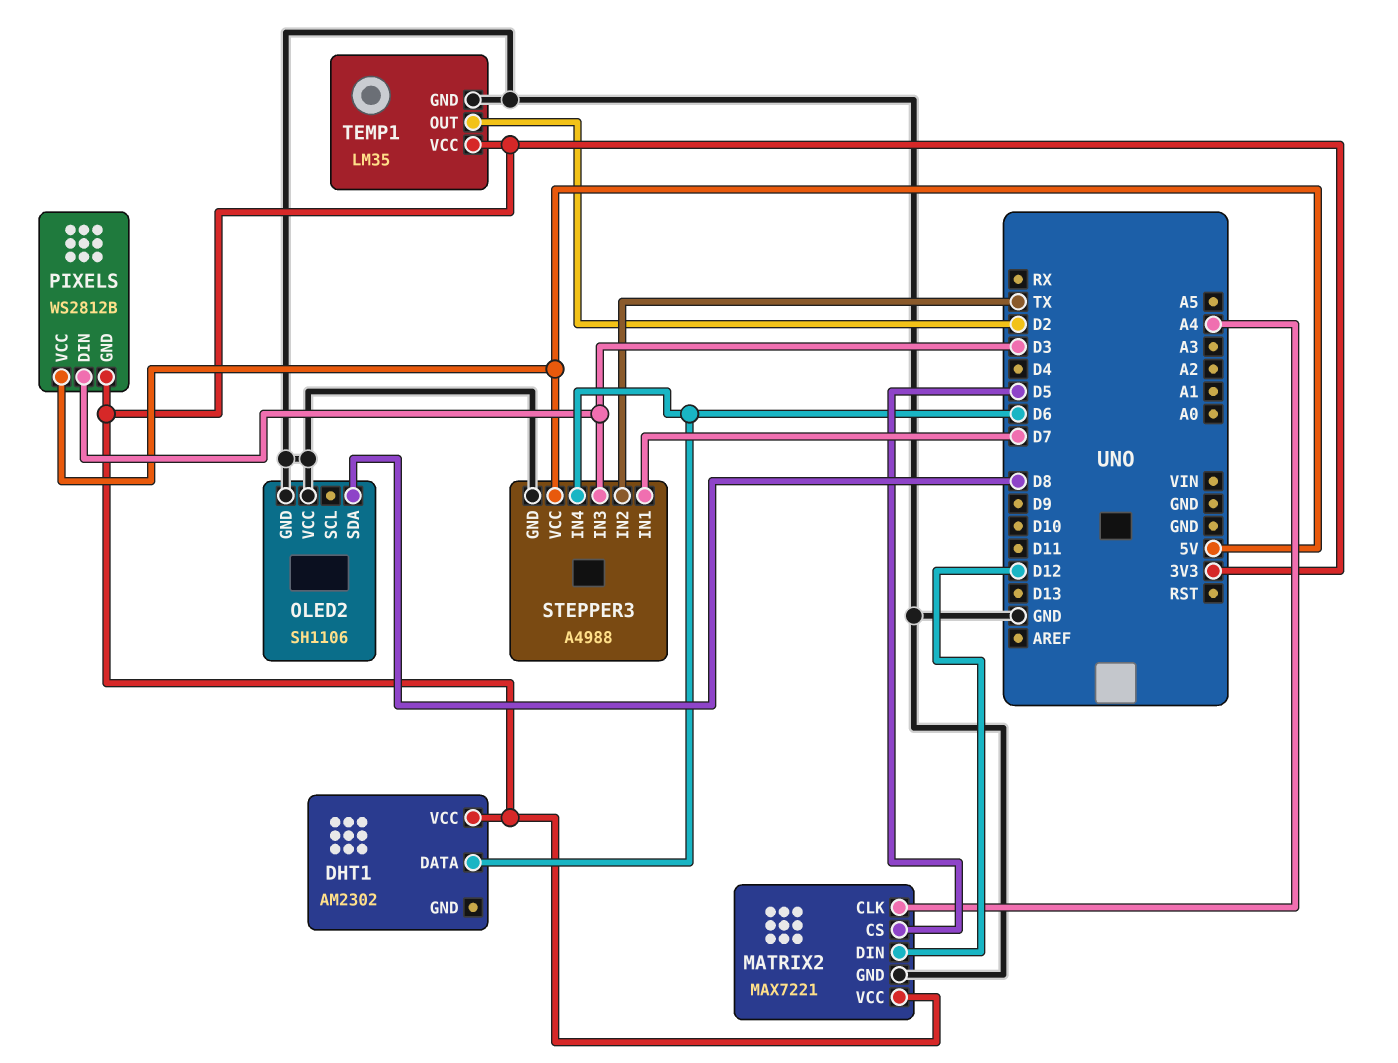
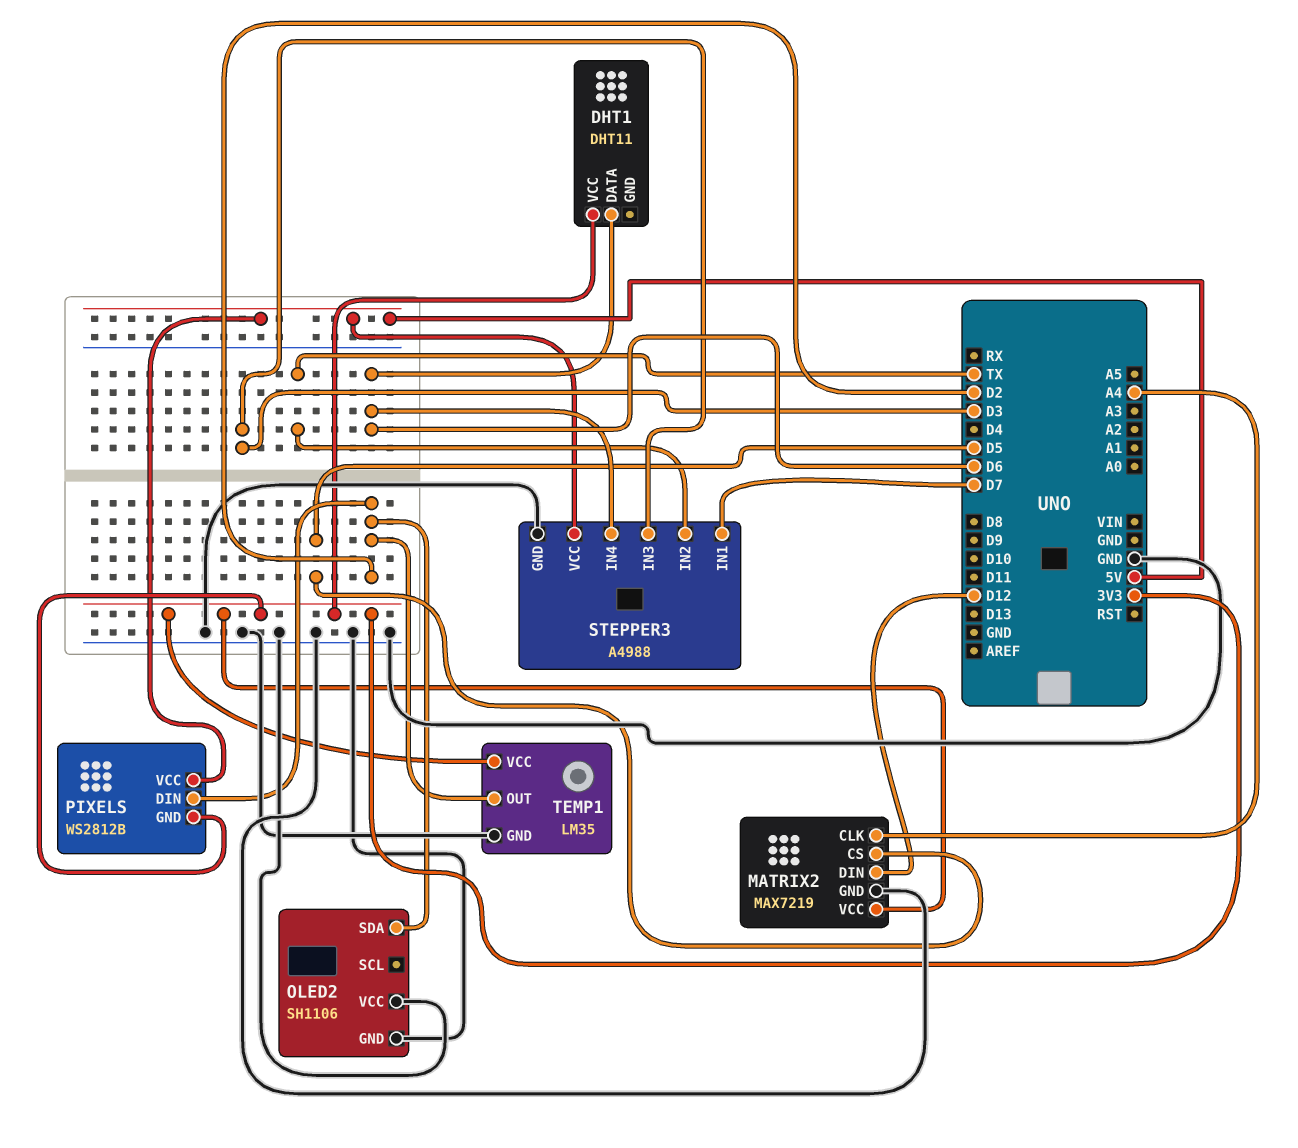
DHT1: AM2302 -> DHT11
MATRIX2: MAX7221 -> MAX7219
OLED2 pin SDA: D8 -> D2
PIXELS pin DIN: D3 -> D2

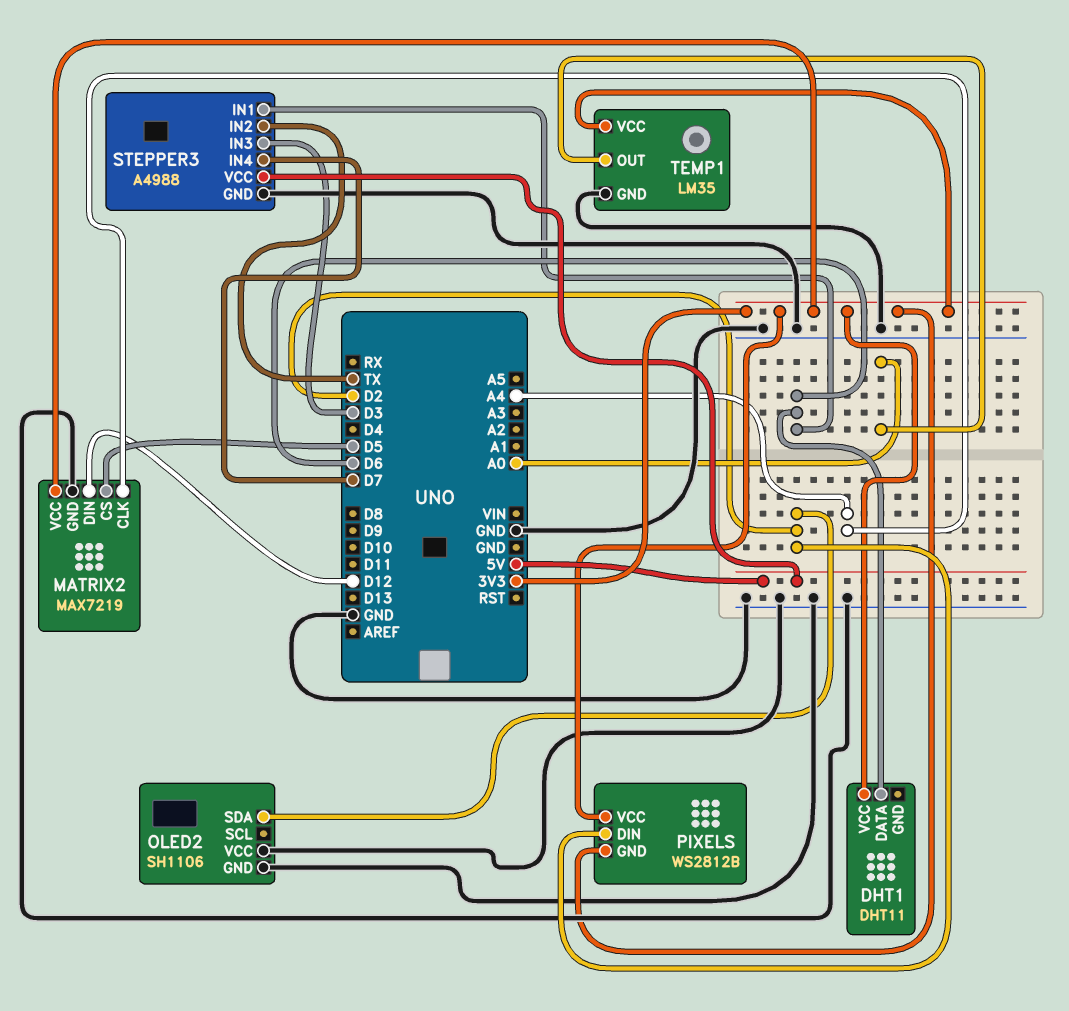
PIXELS pin VCC: 5V -> 3V3
STEPPER3 pin IN1: D7 -> D6
STEPPER3 pin IN4: D6 -> D7
TEMP1 pin OUT: D2 -> A0

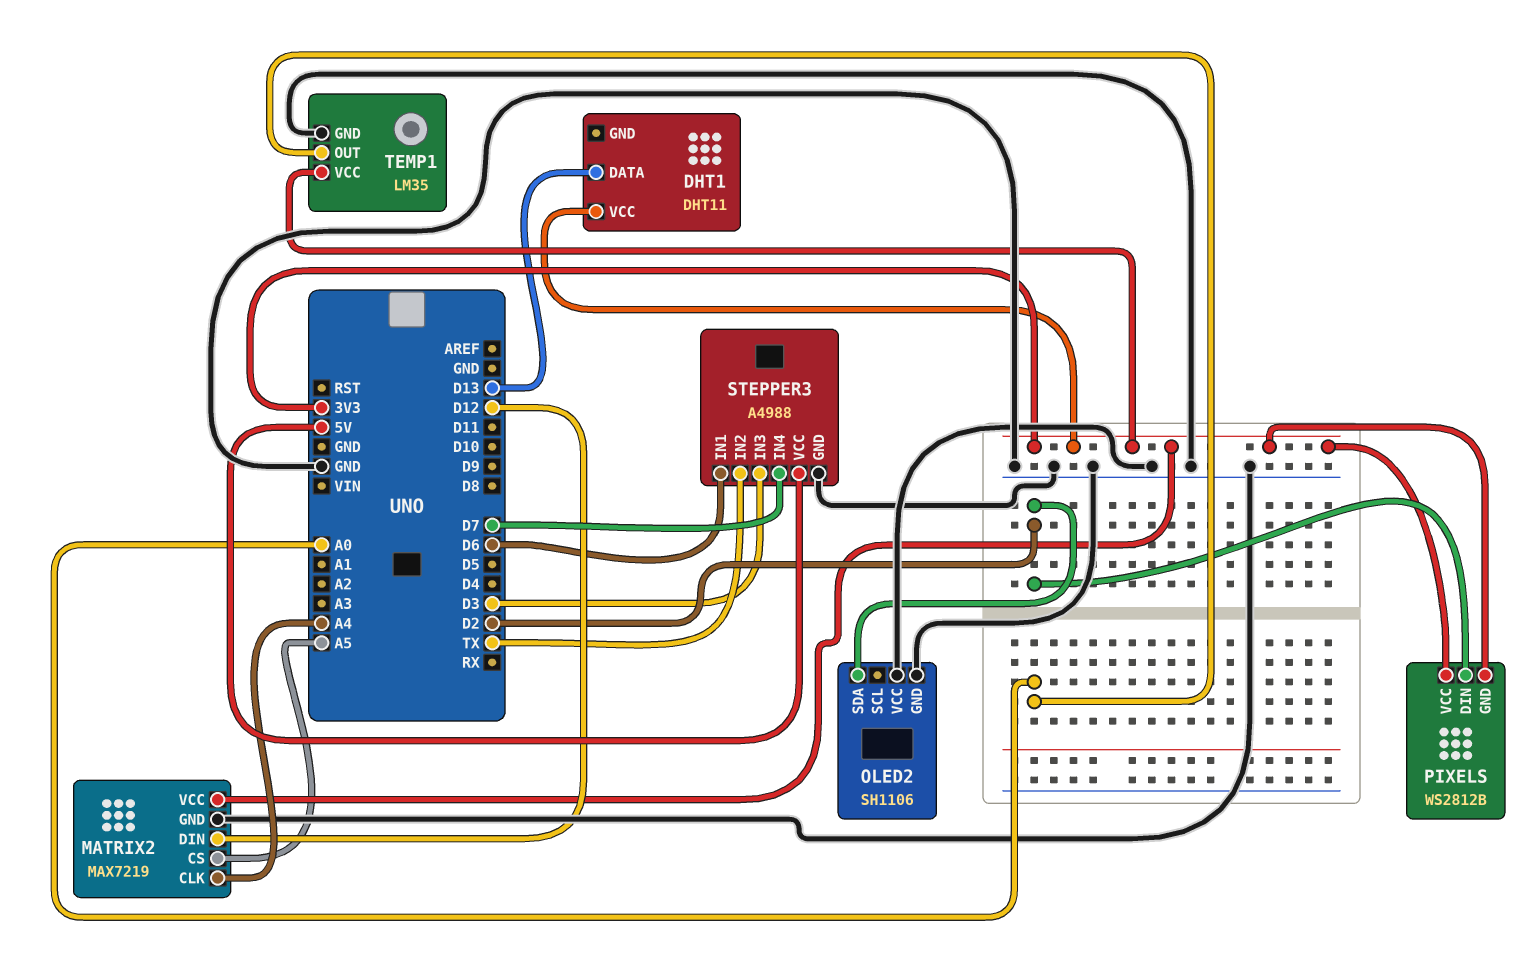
DHT1 pin DATA: D6 -> D13
MATRIX2 pin CS: D5 -> A5

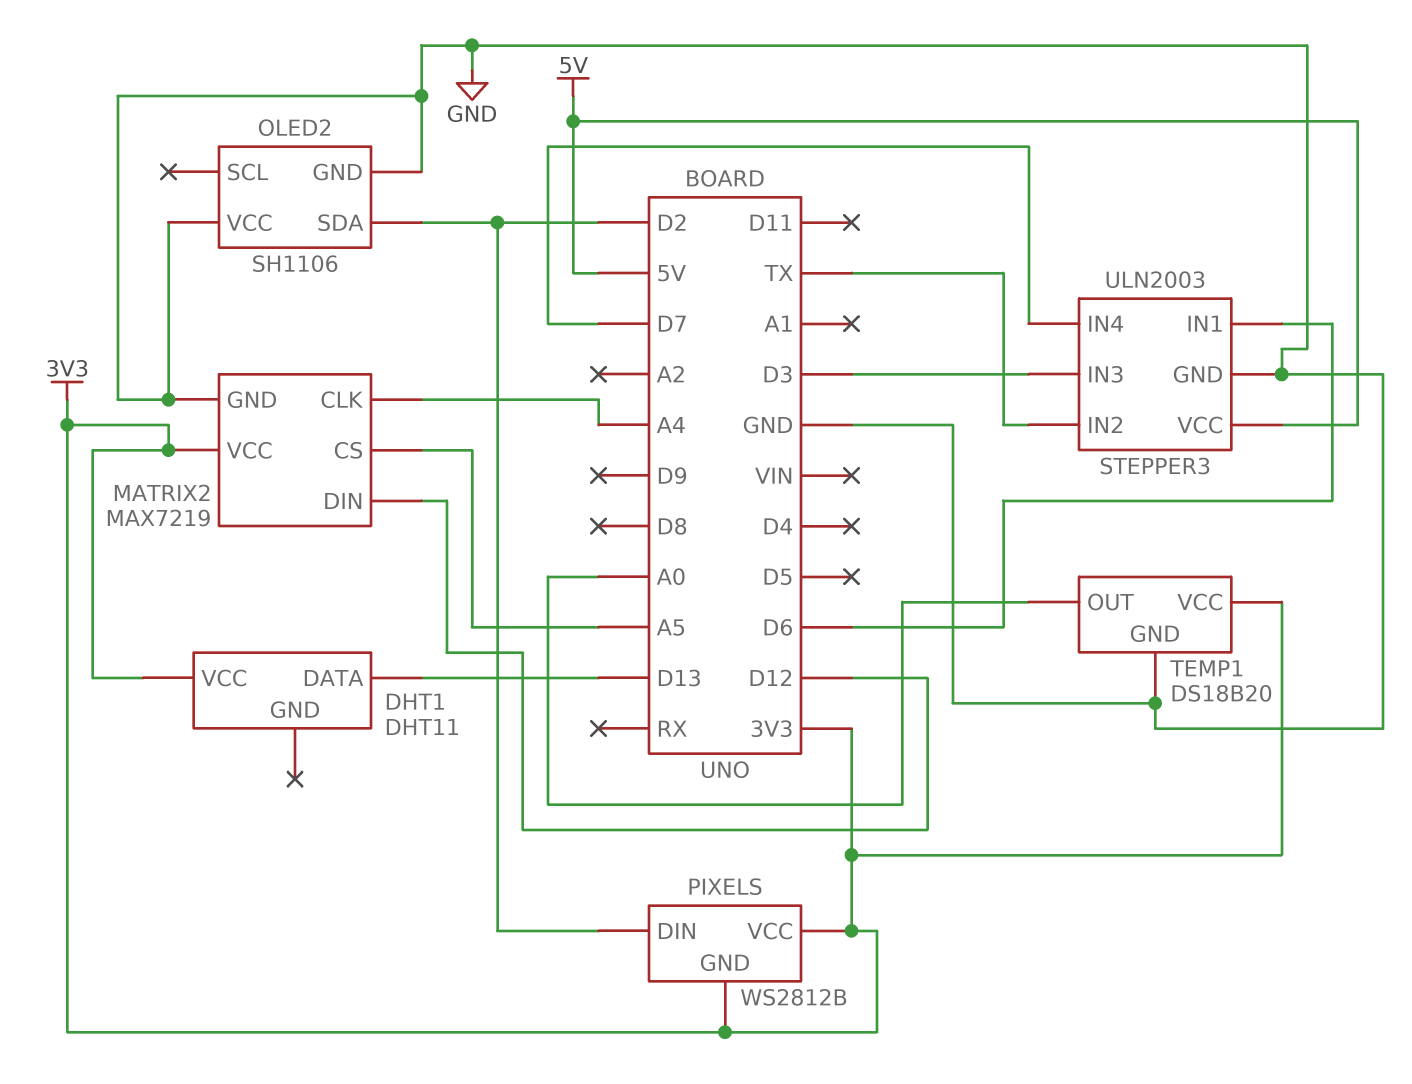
STEPPER3: A4988 -> ULN2003
TEMP1: LM35 -> DS18B20

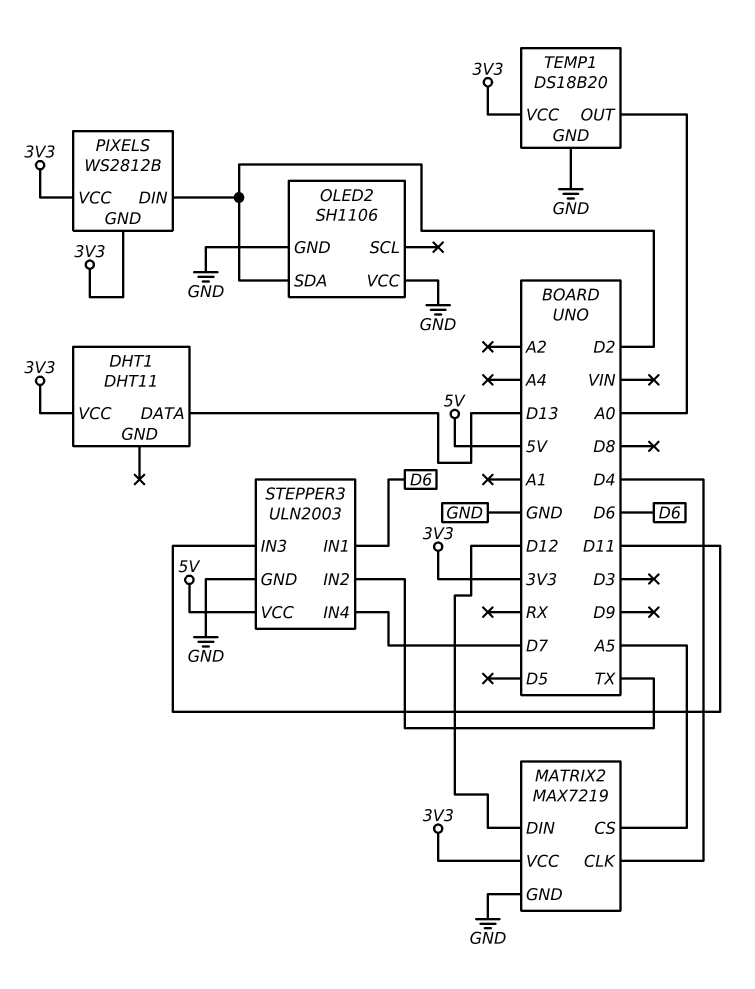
MATRIX2 pin CLK: A4 -> D4
STEPPER3 pin IN3: D3 -> D11

